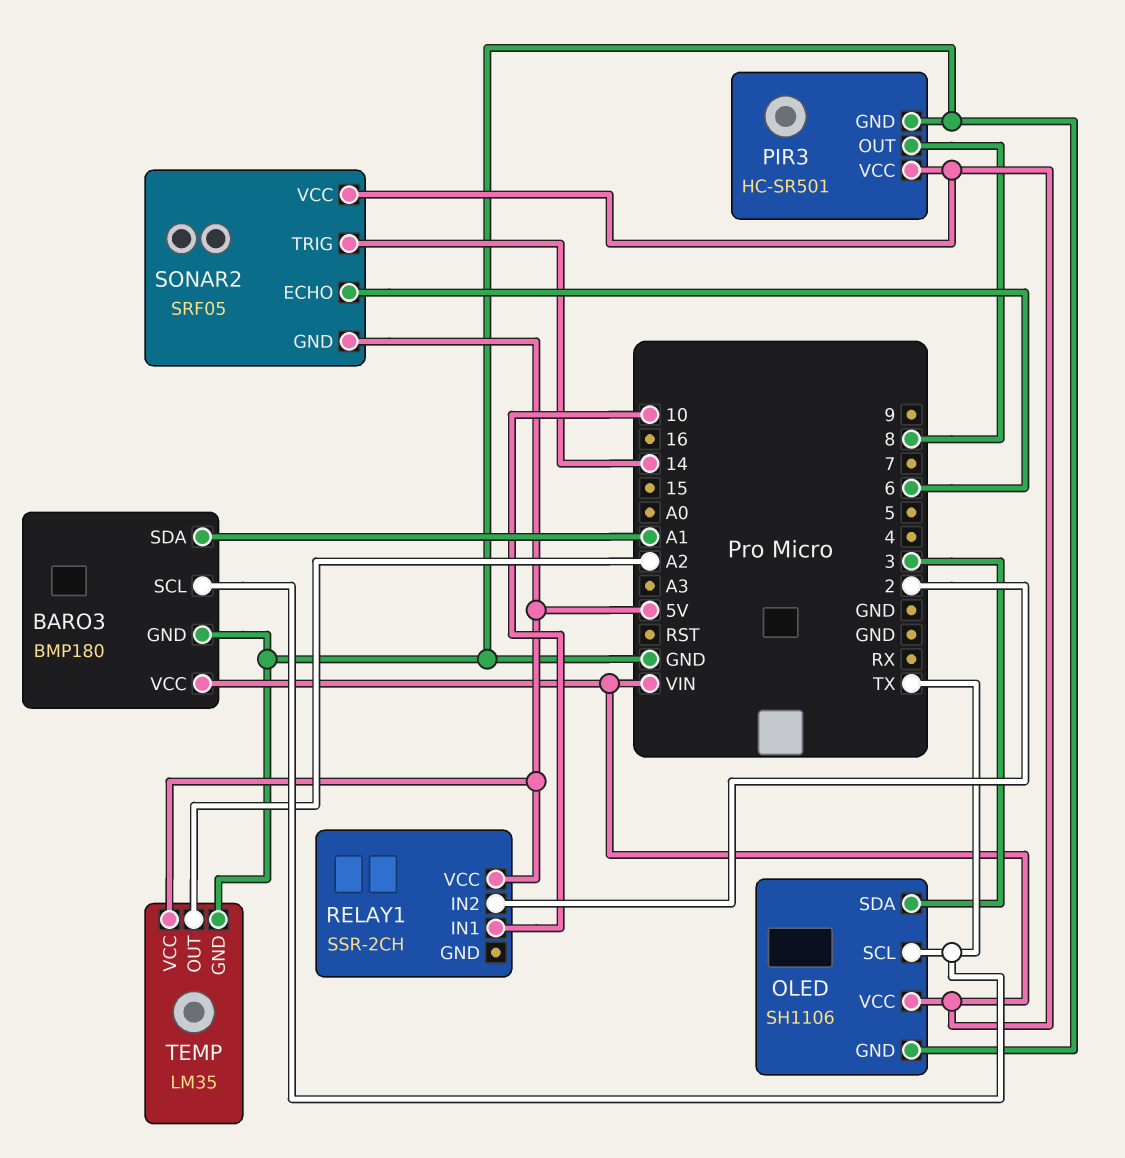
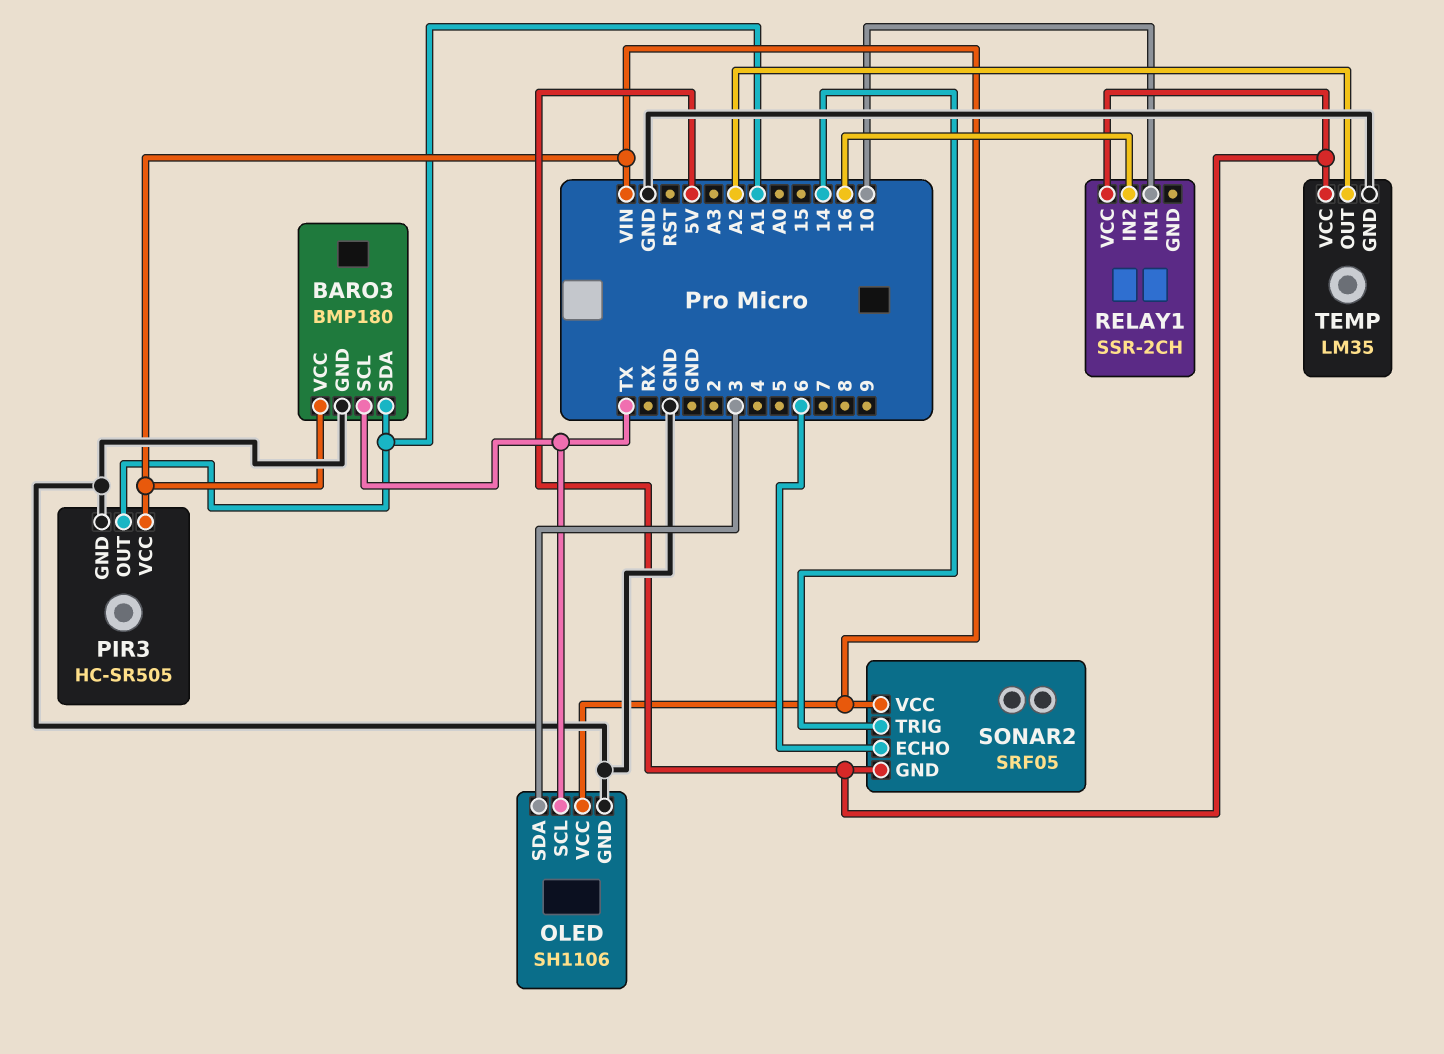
PIR3: HC-SR501 -> HC-SR505
PIR3 pin OUT: 8 -> A1
RELAY1 pin IN2: 2 -> 16

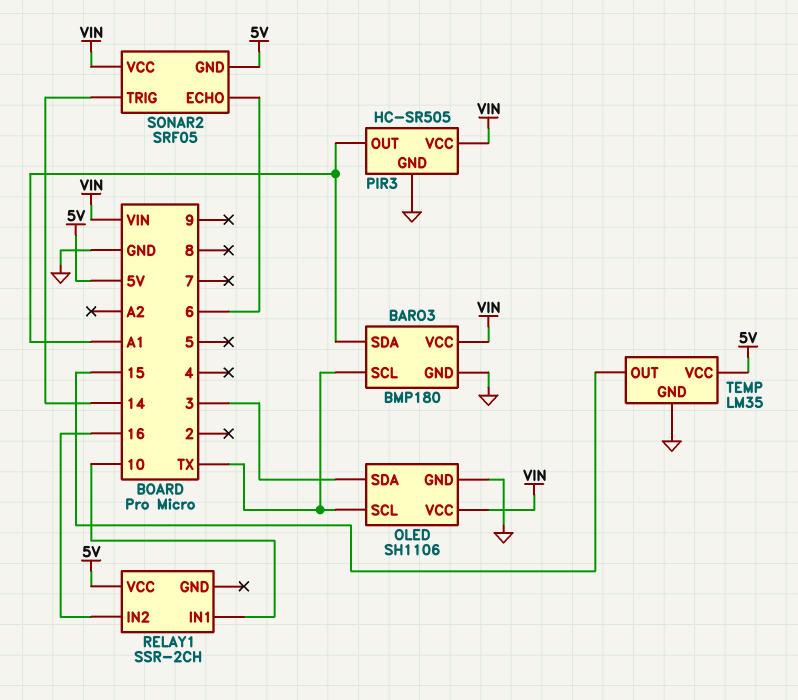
TEMP pin OUT: A2 -> 15

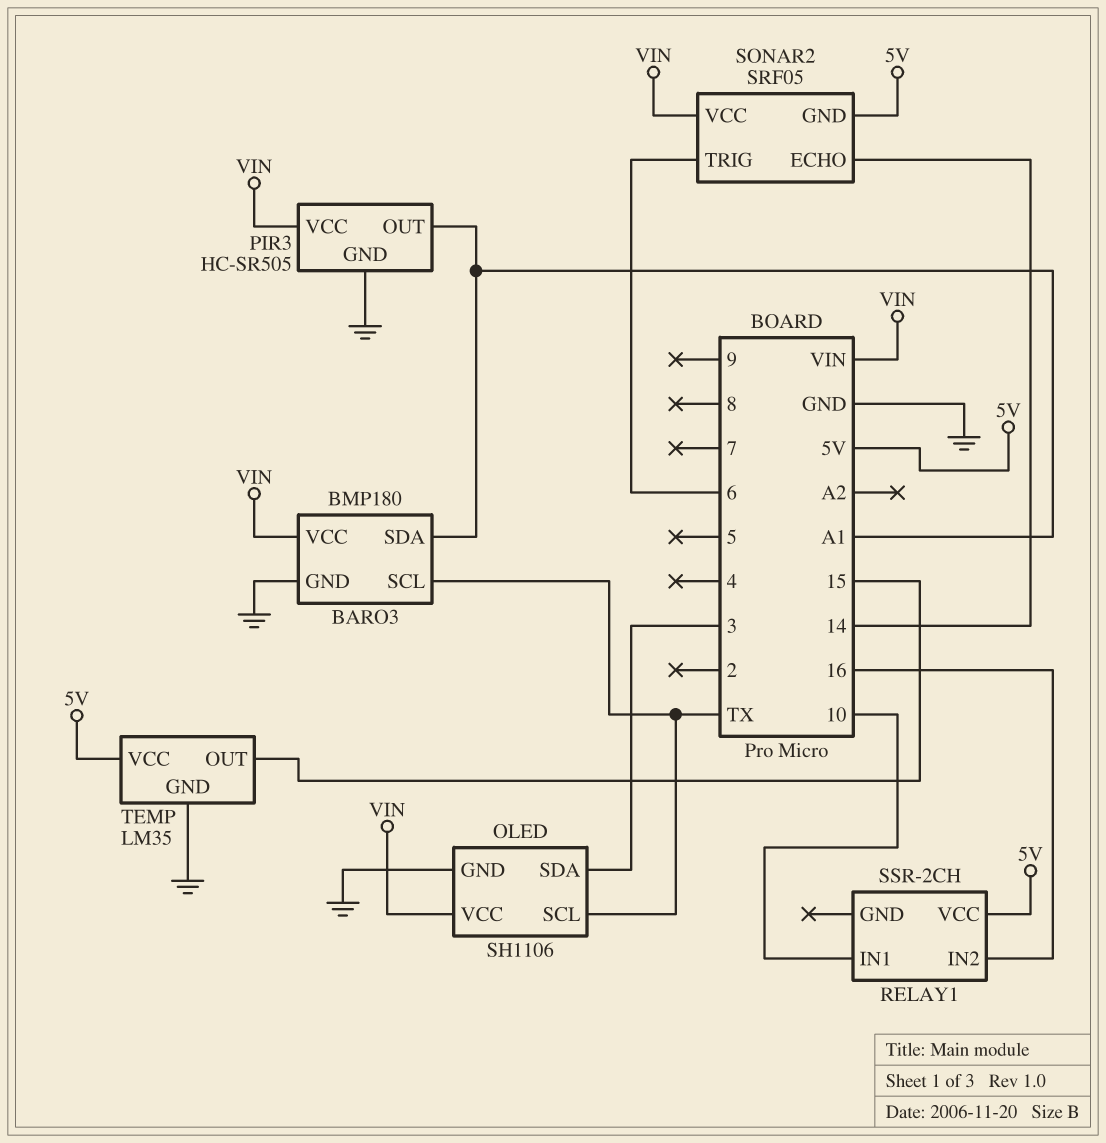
SONAR2 pin ECHO: 6 -> 14
SONAR2 pin TRIG: 14 -> 6

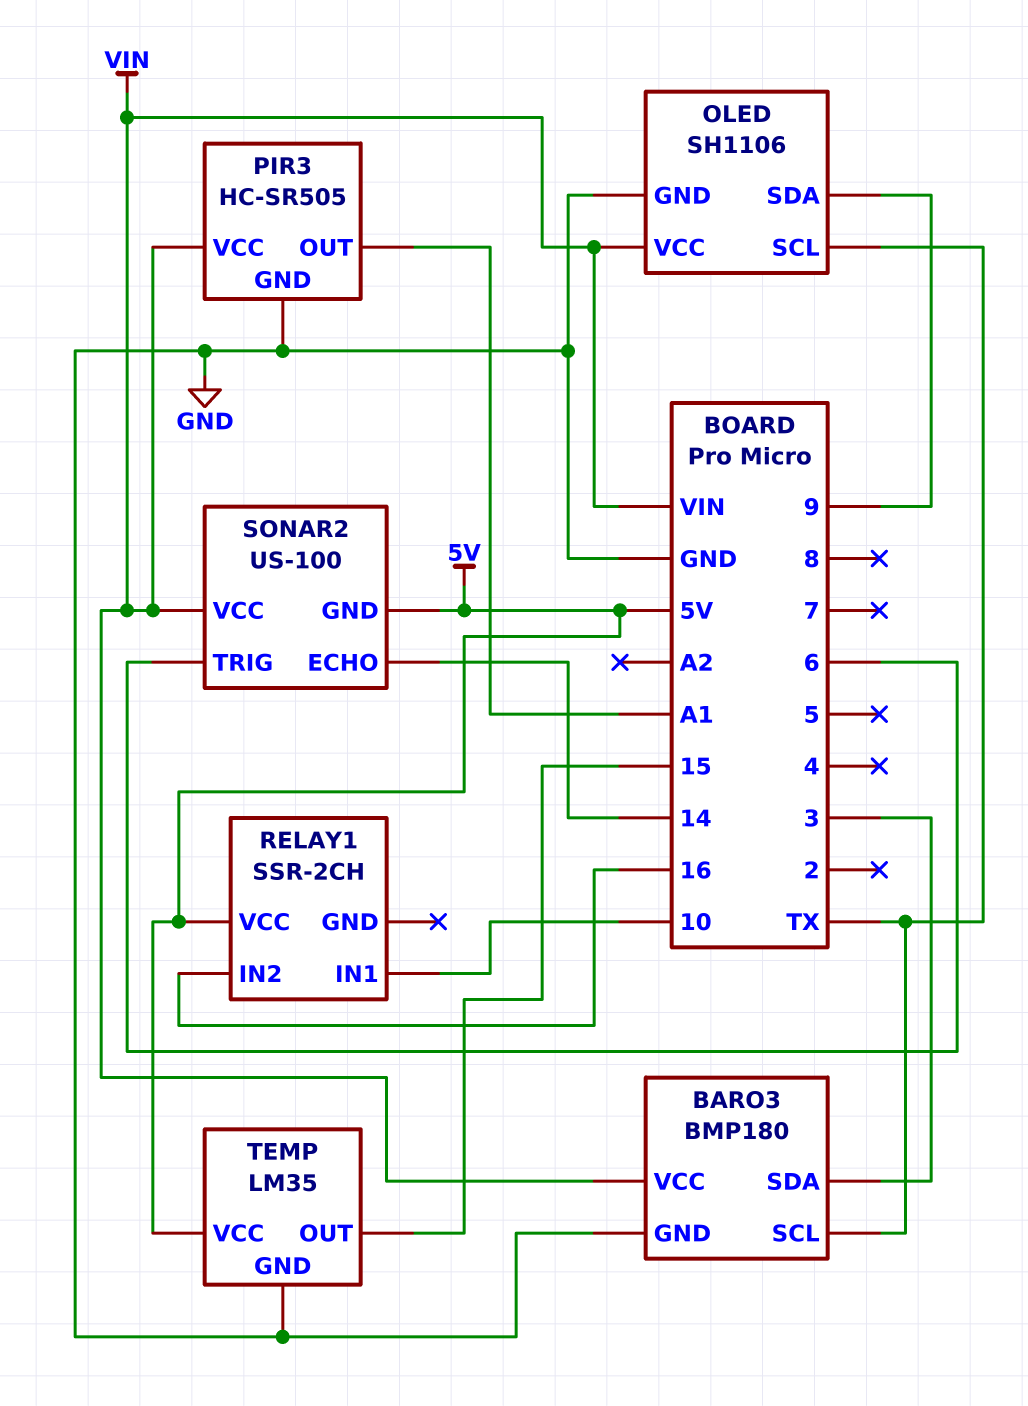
BARO3 pin SDA: A1 -> 3
OLED pin SDA: 3 -> 9
SONAR2: SRF05 -> US-100

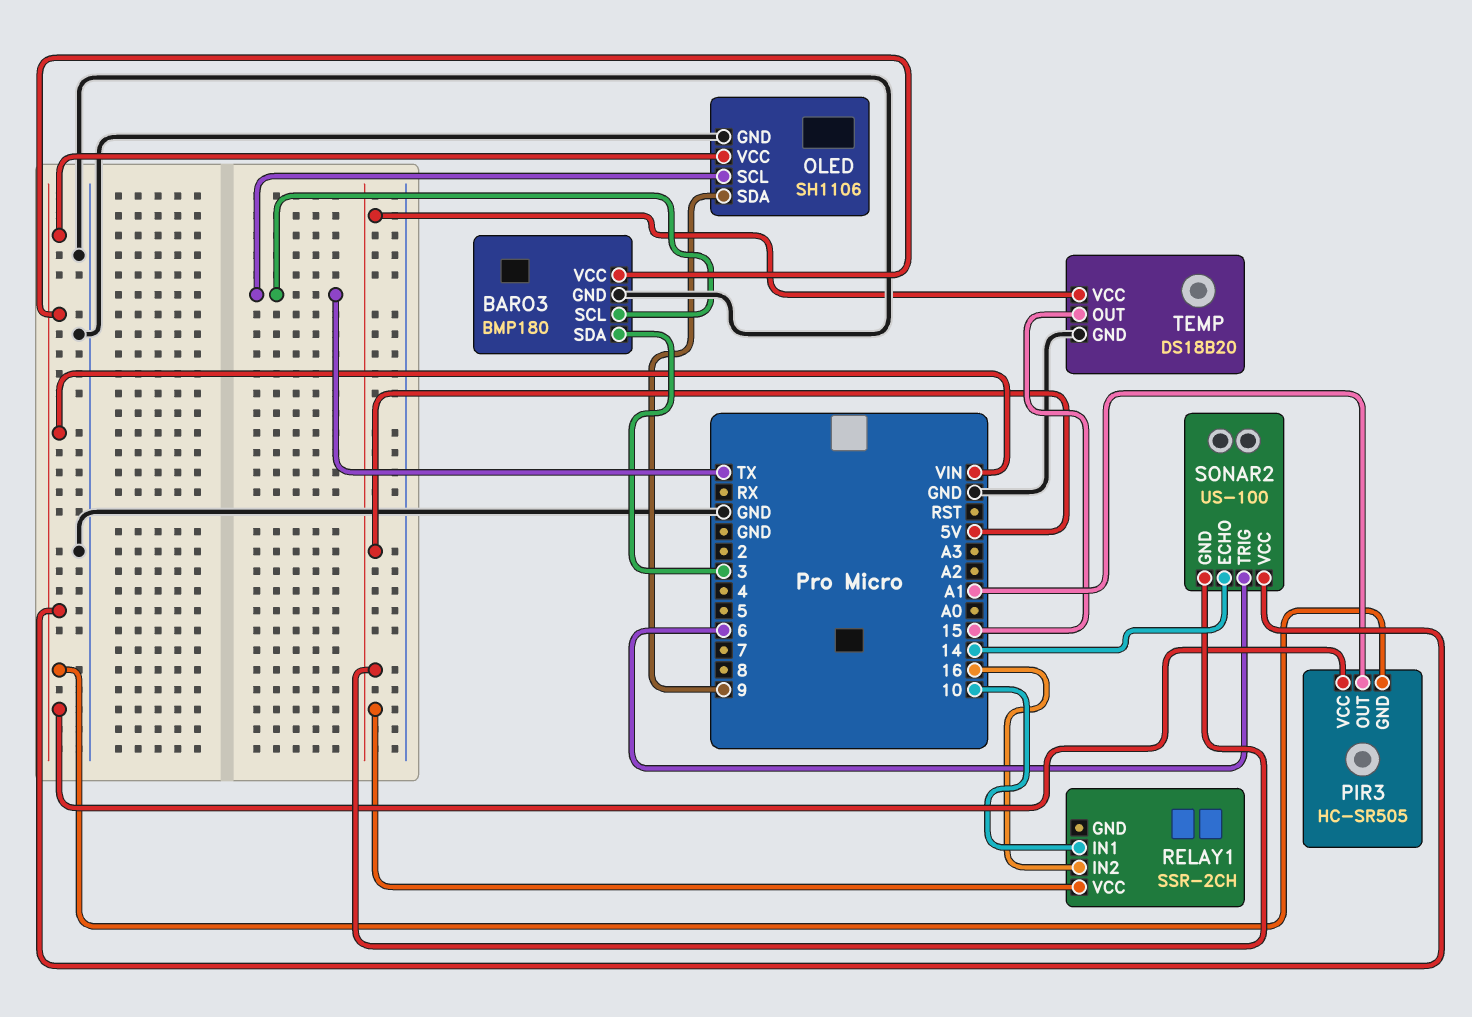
PIR3 pin GND: GND -> VIN
TEMP: LM35 -> DS18B20

